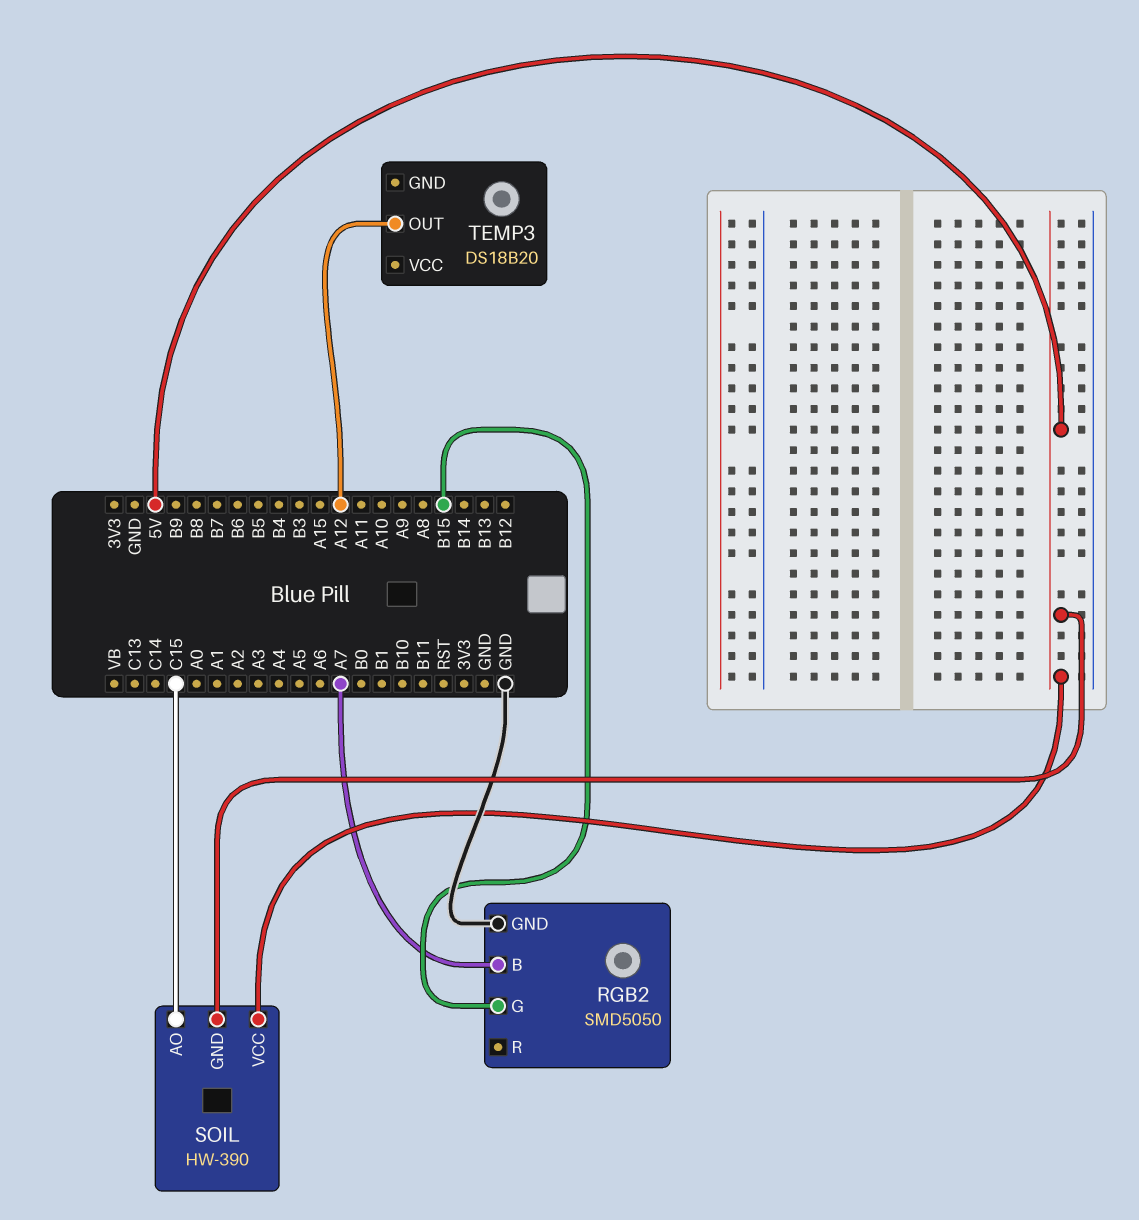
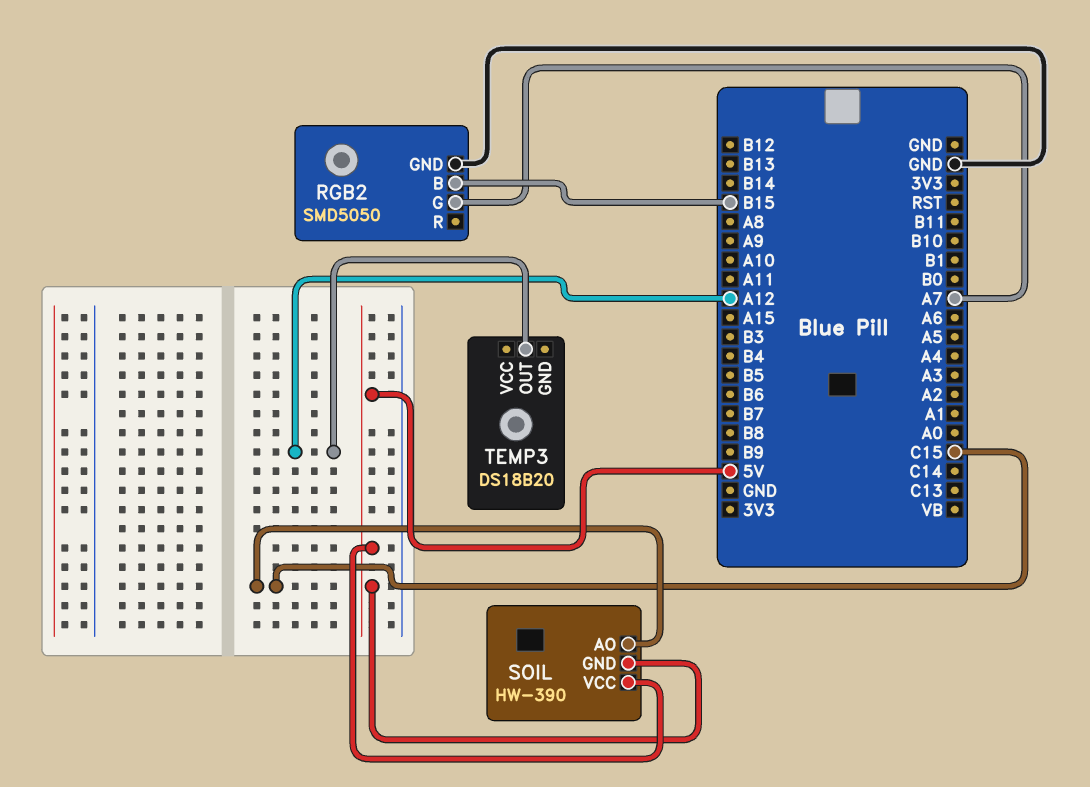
RGB2 pin B: A7 -> B15
RGB2 pin G: B15 -> A7

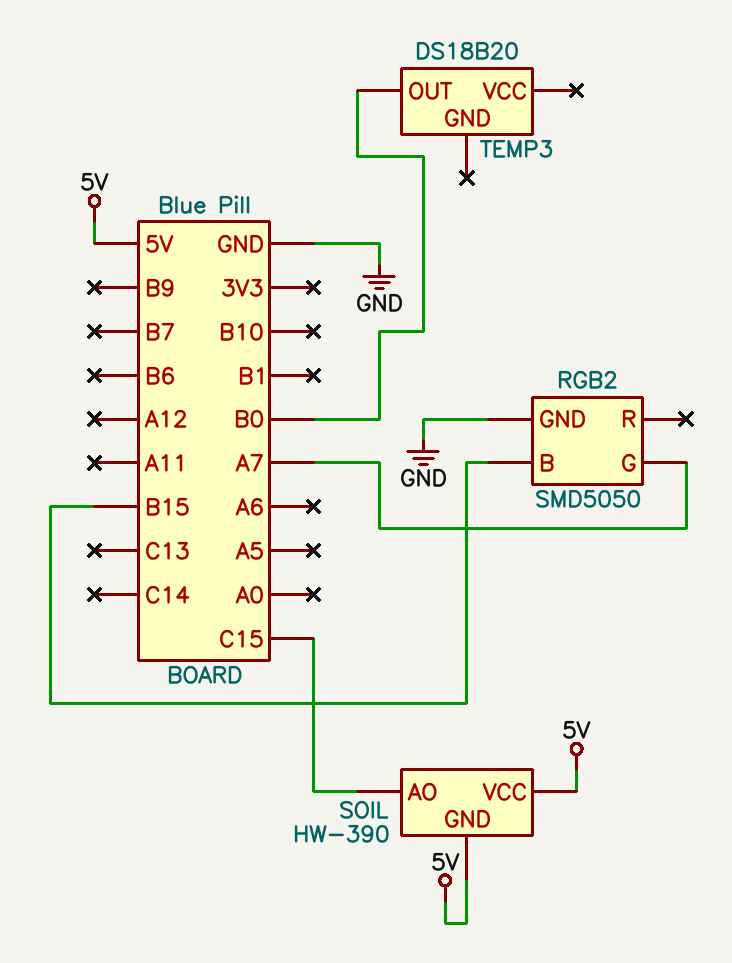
TEMP3 pin OUT: A12 -> B0

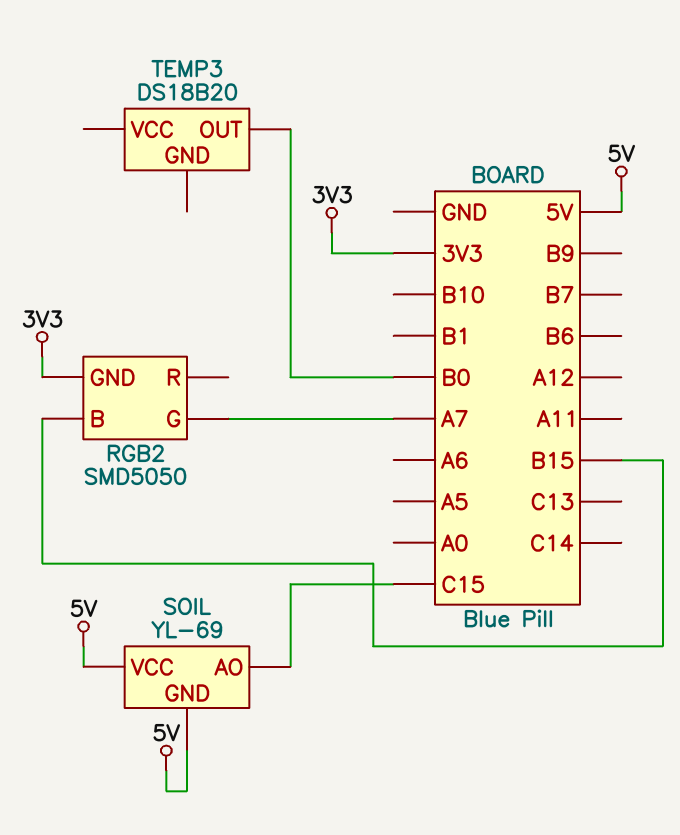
RGB2 pin GND: GND -> 3V3
SOIL: HW-390 -> YL-69

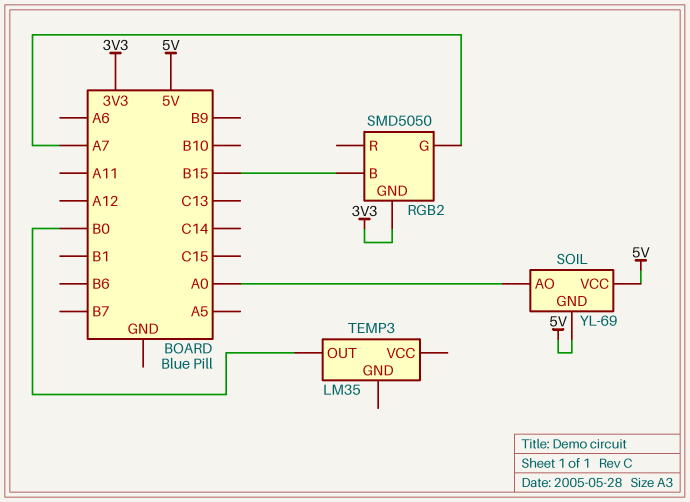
SOIL pin AO: C15 -> A0
TEMP3: DS18B20 -> LM35

